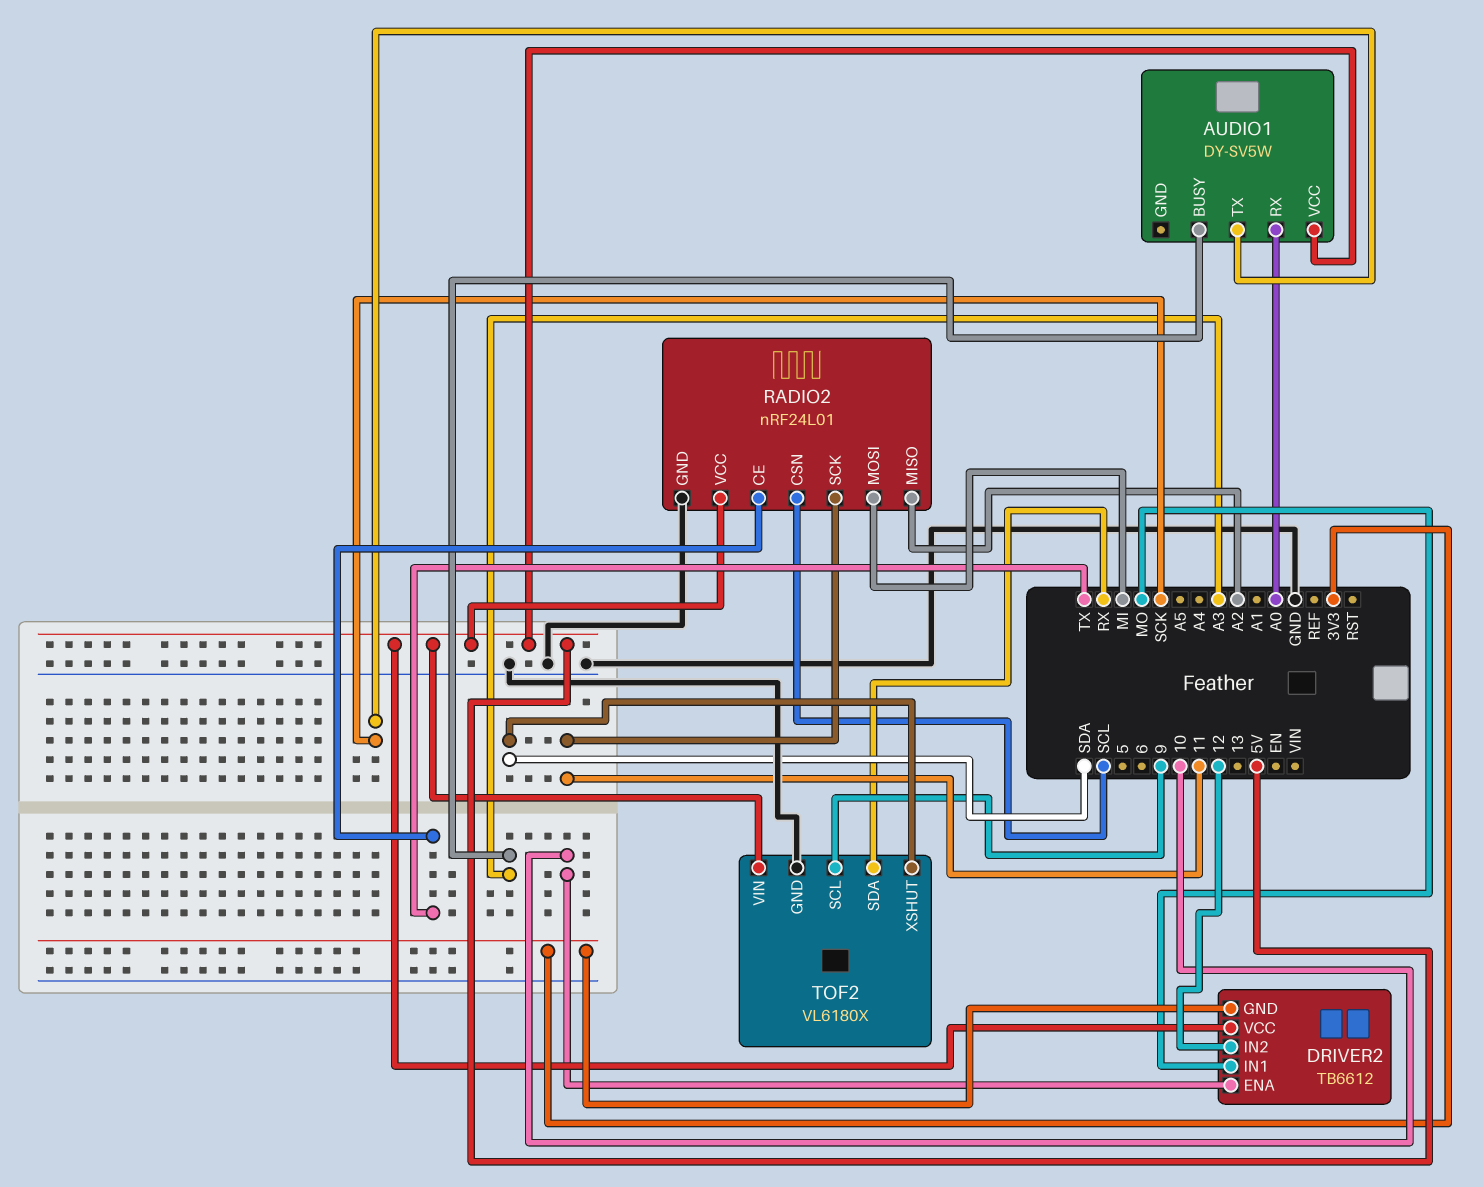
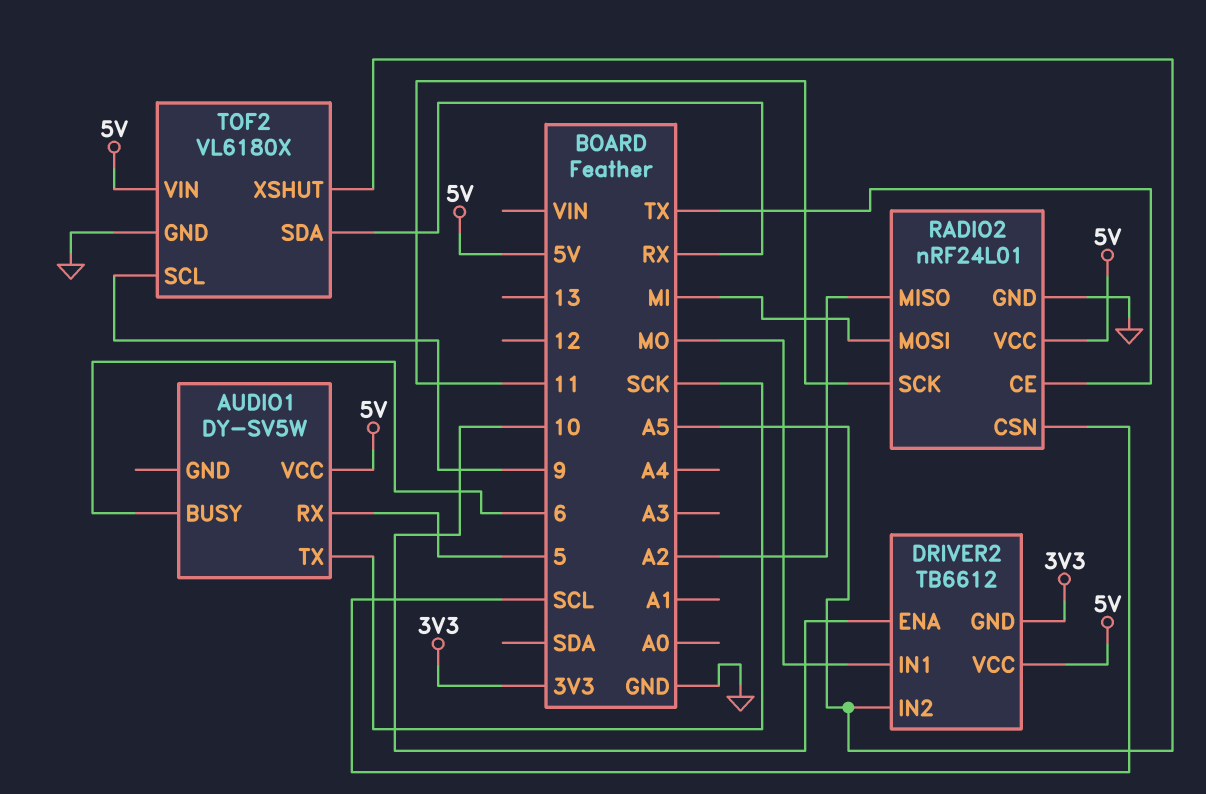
AUDIO1 pin BUSY: A3 -> 6
AUDIO1 pin RX: A0 -> 5
DRIVER2 pin IN2: 12 -> A5
TOF2 pin XSHUT: SDA -> A5

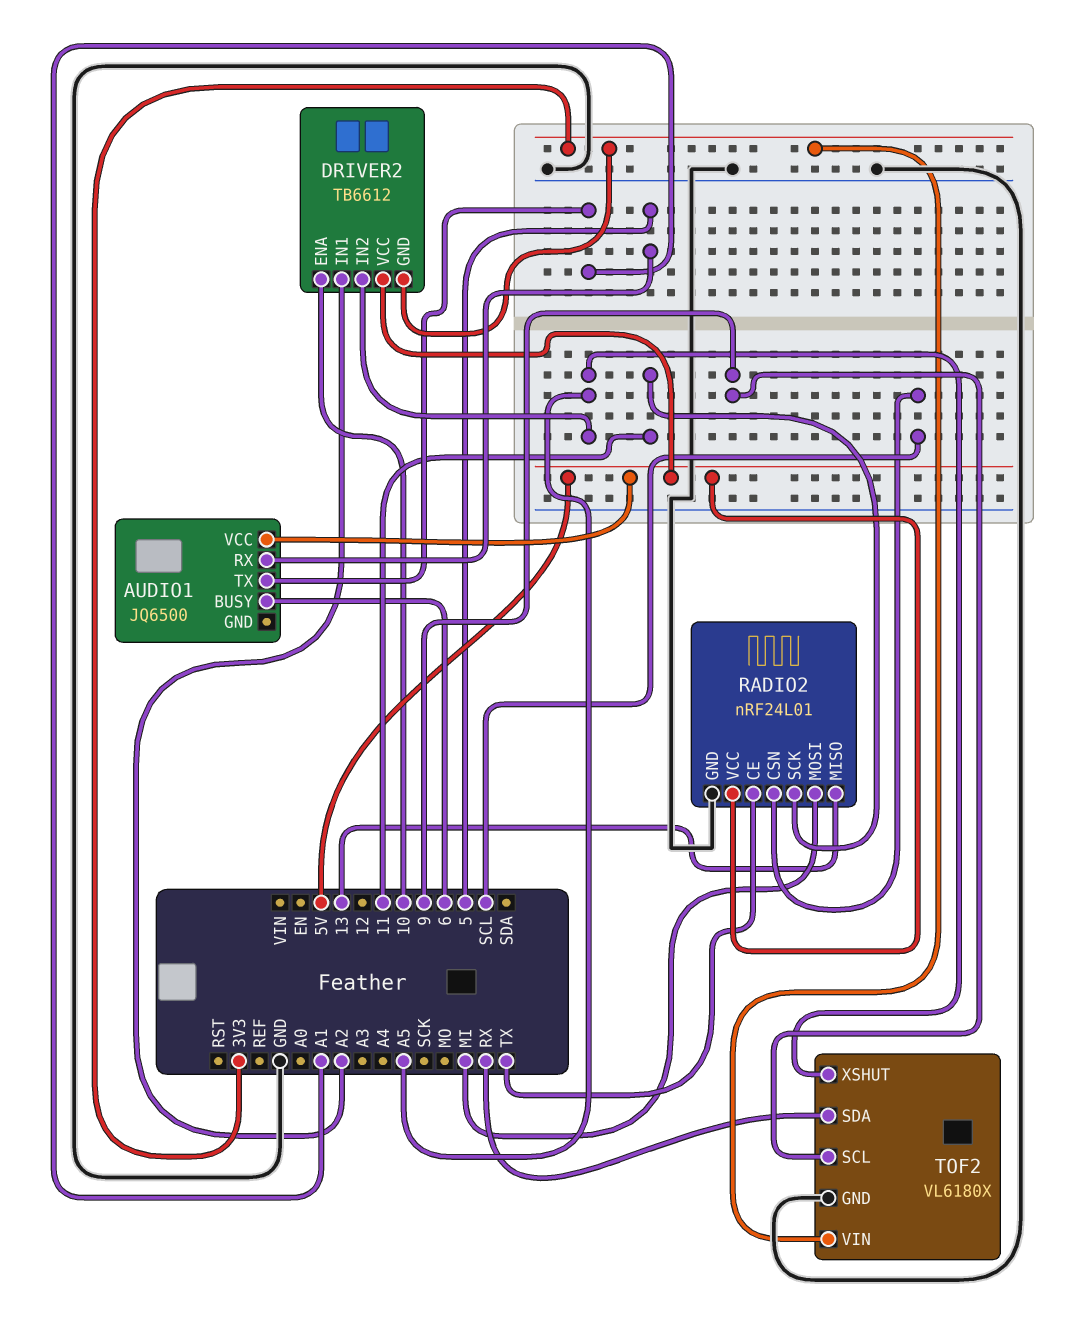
AUDIO1: DY-SV5W -> JQ6500
AUDIO1 pin TX: SCK -> A1
DRIVER2 pin IN1: MO -> A2
RADIO2 pin MISO: A2 -> 13
TOF2 pin VIN: 5V -> 3V3

